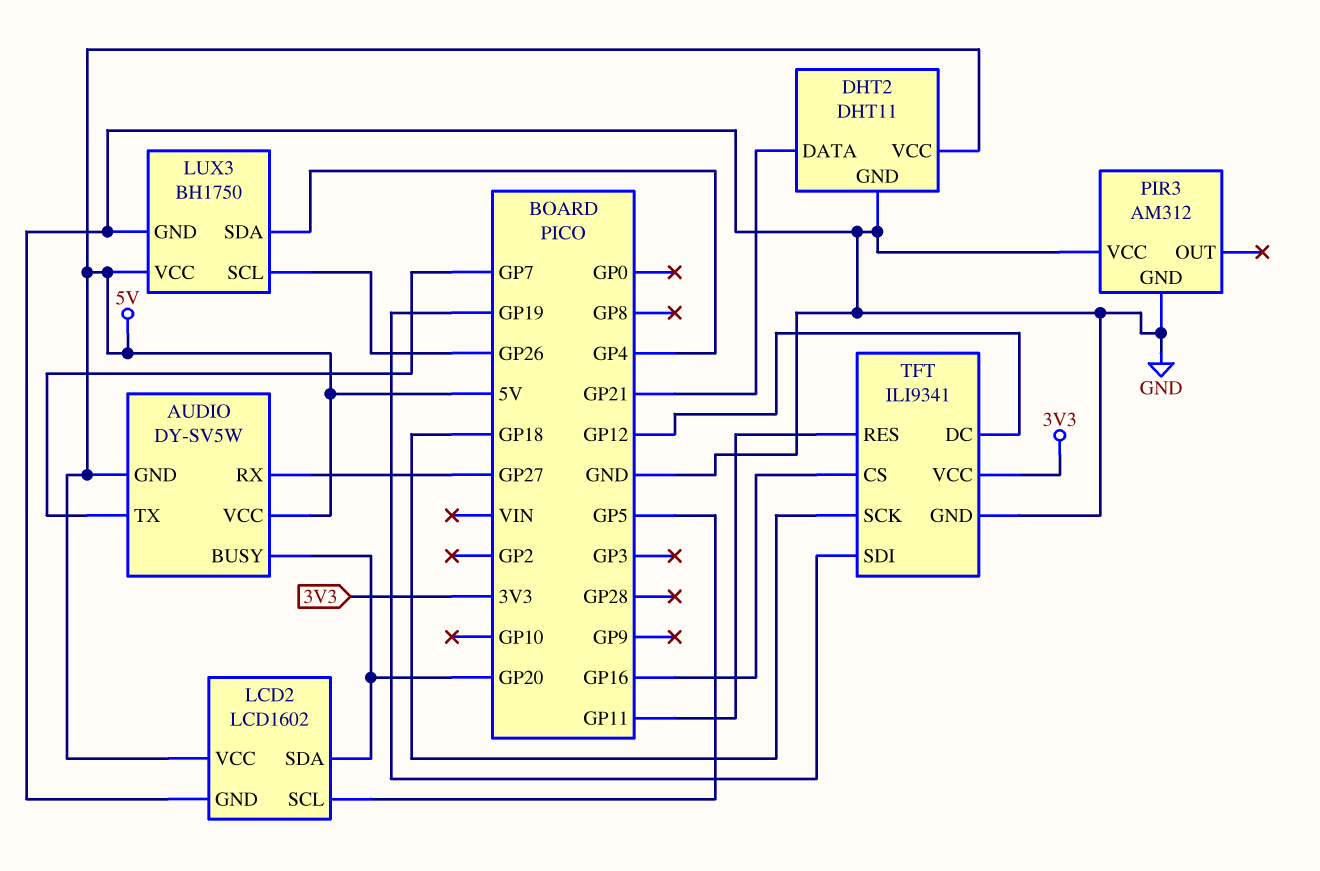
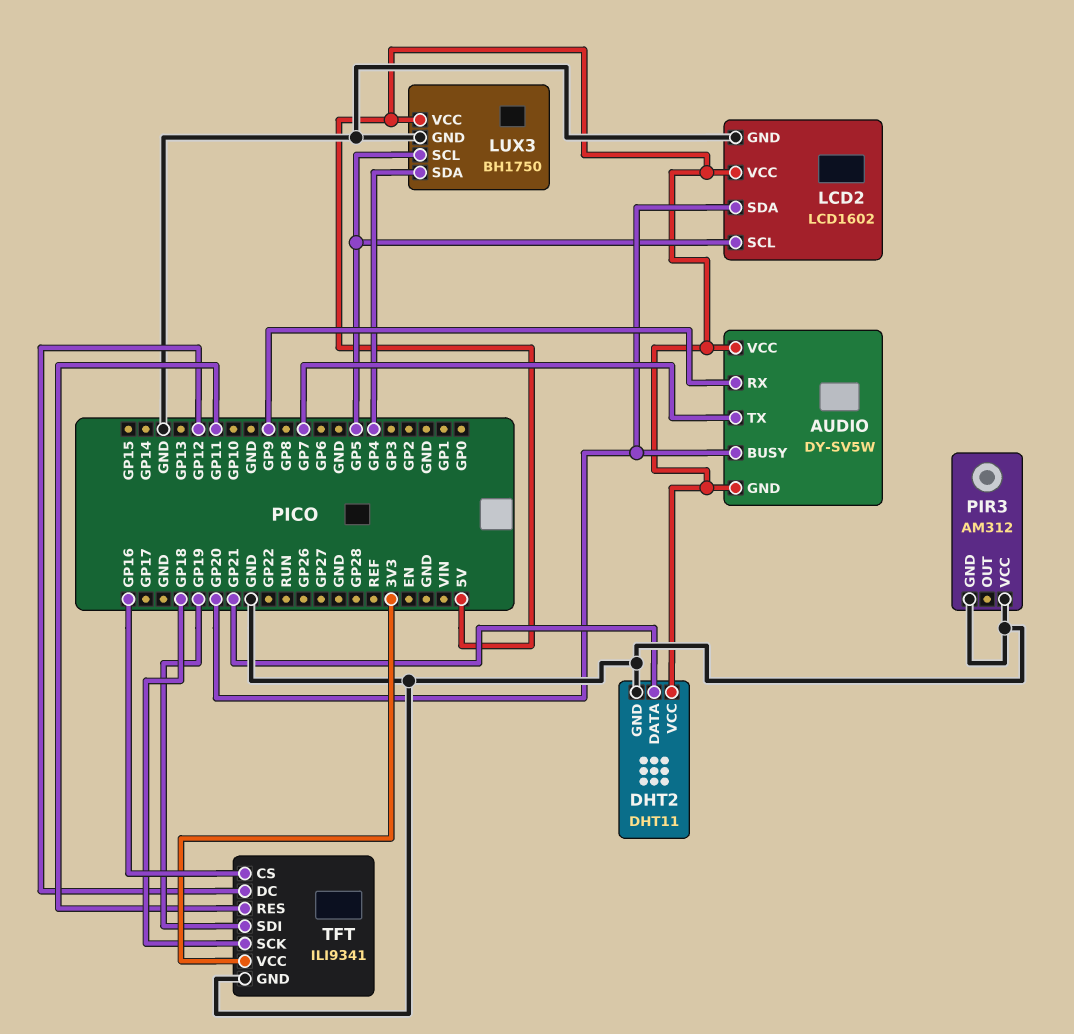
AUDIO pin RX: GP27 -> GP9
LUX3 pin SCL: GP26 -> GP5

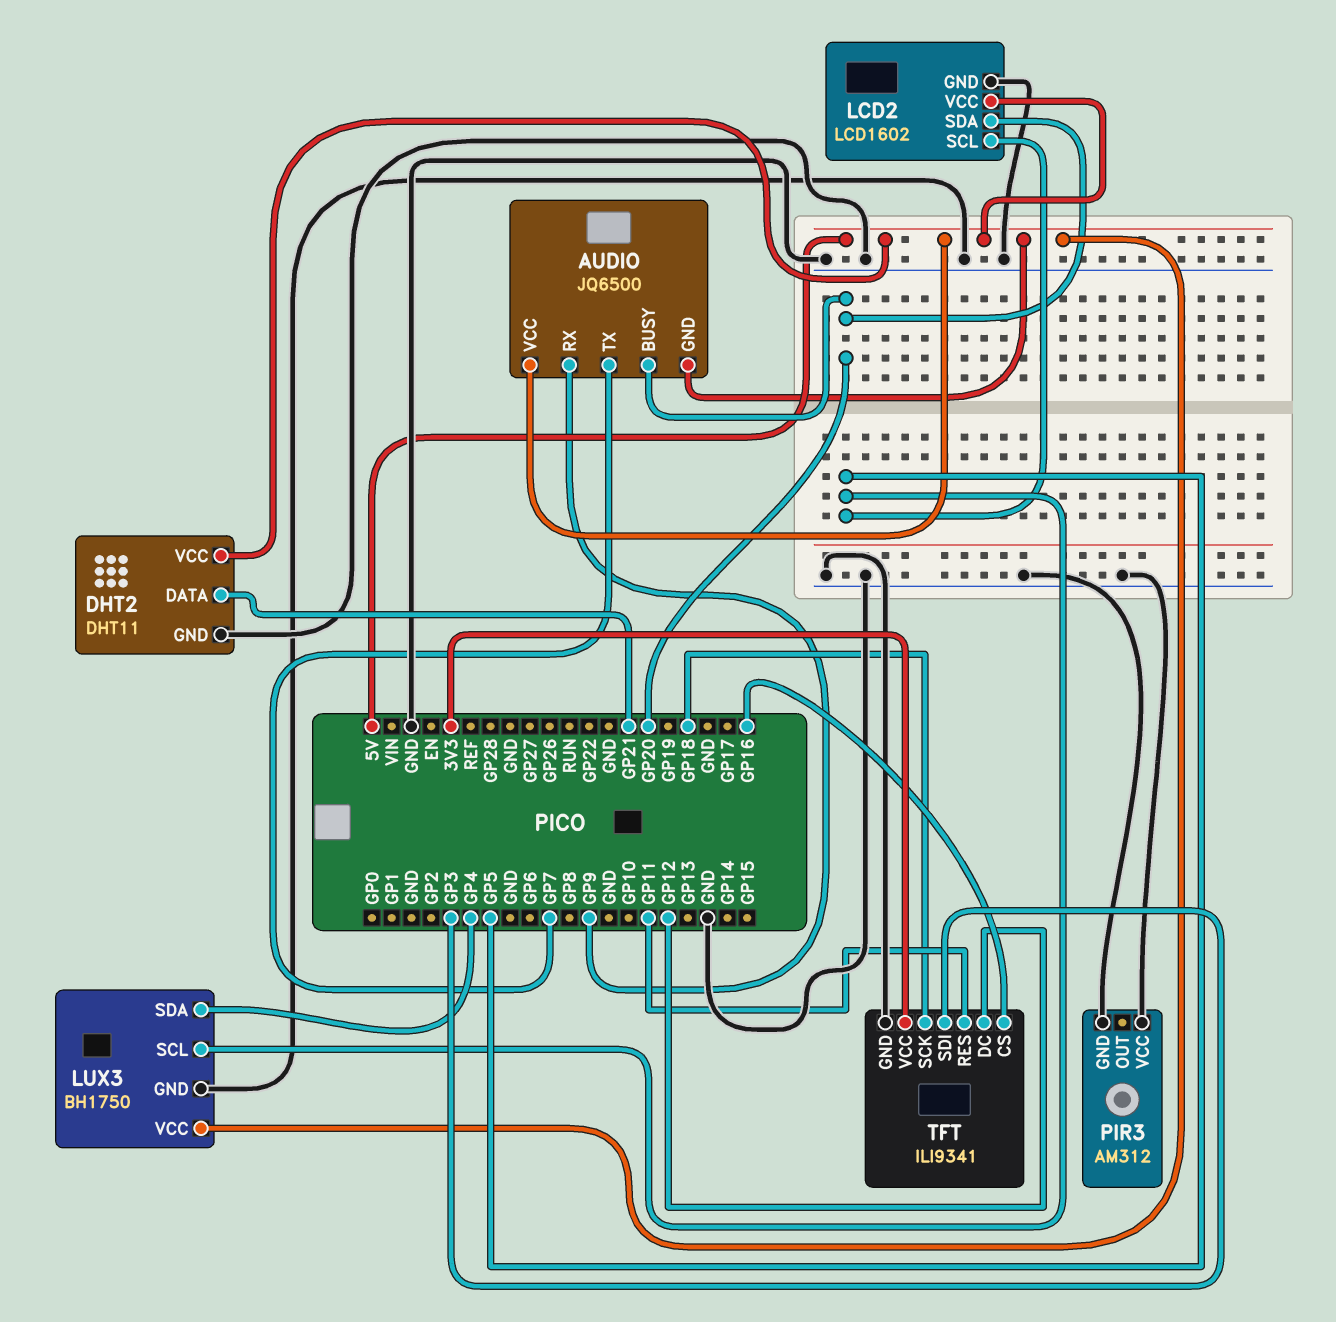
AUDIO: DY-SV5W -> JQ6500
TFT pin SDI: GP19 -> GP3

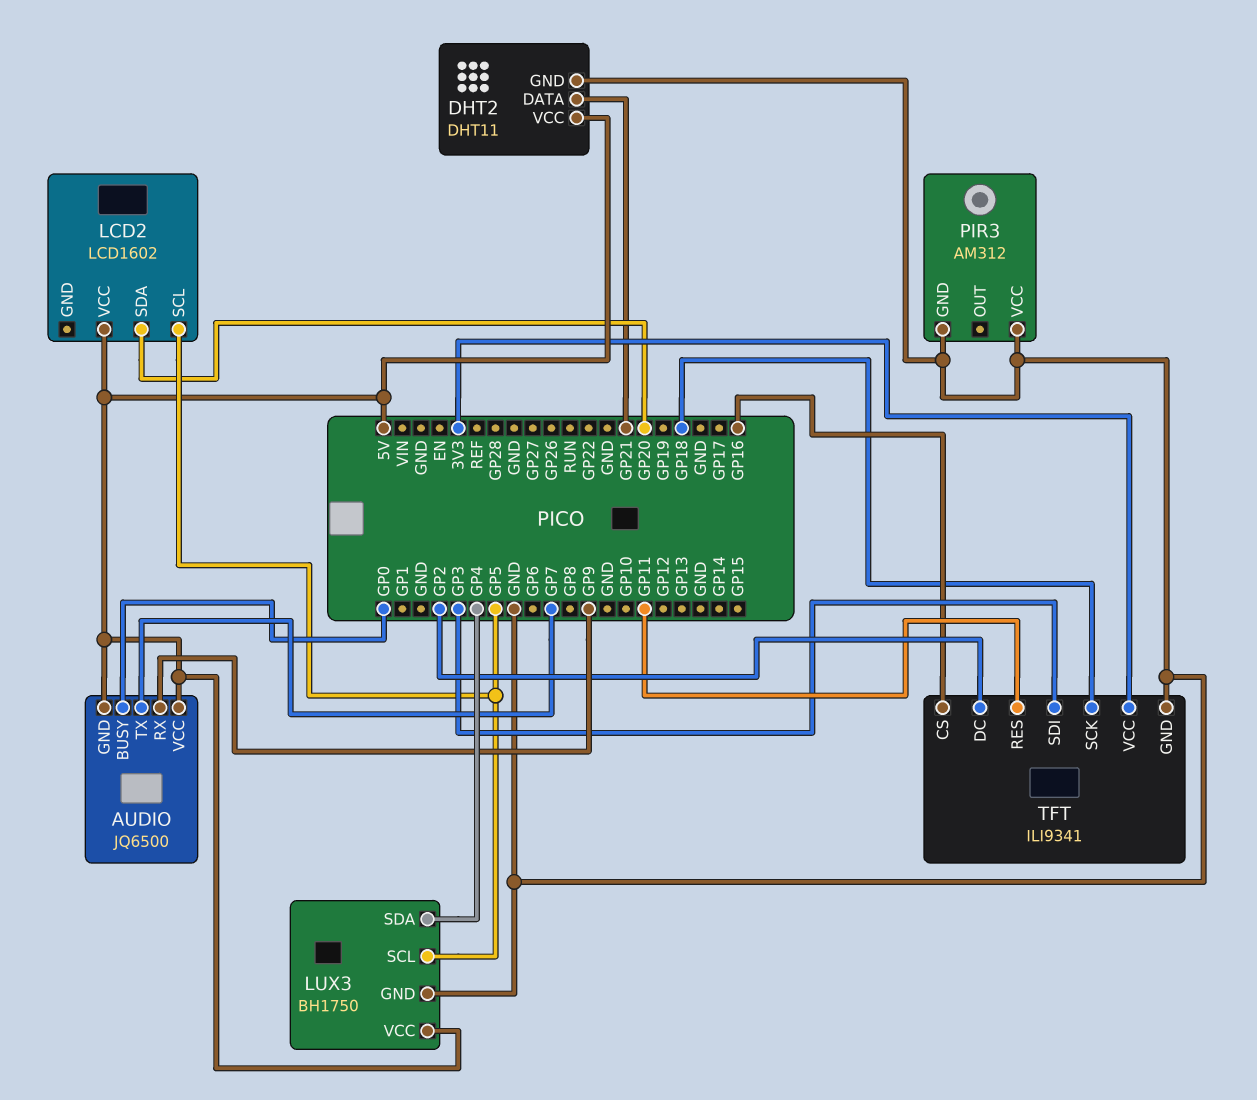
AUDIO pin BUSY: GP20 -> GP0
LCD2 pin GND: GND -> none
TFT pin DC: GP12 -> GP2

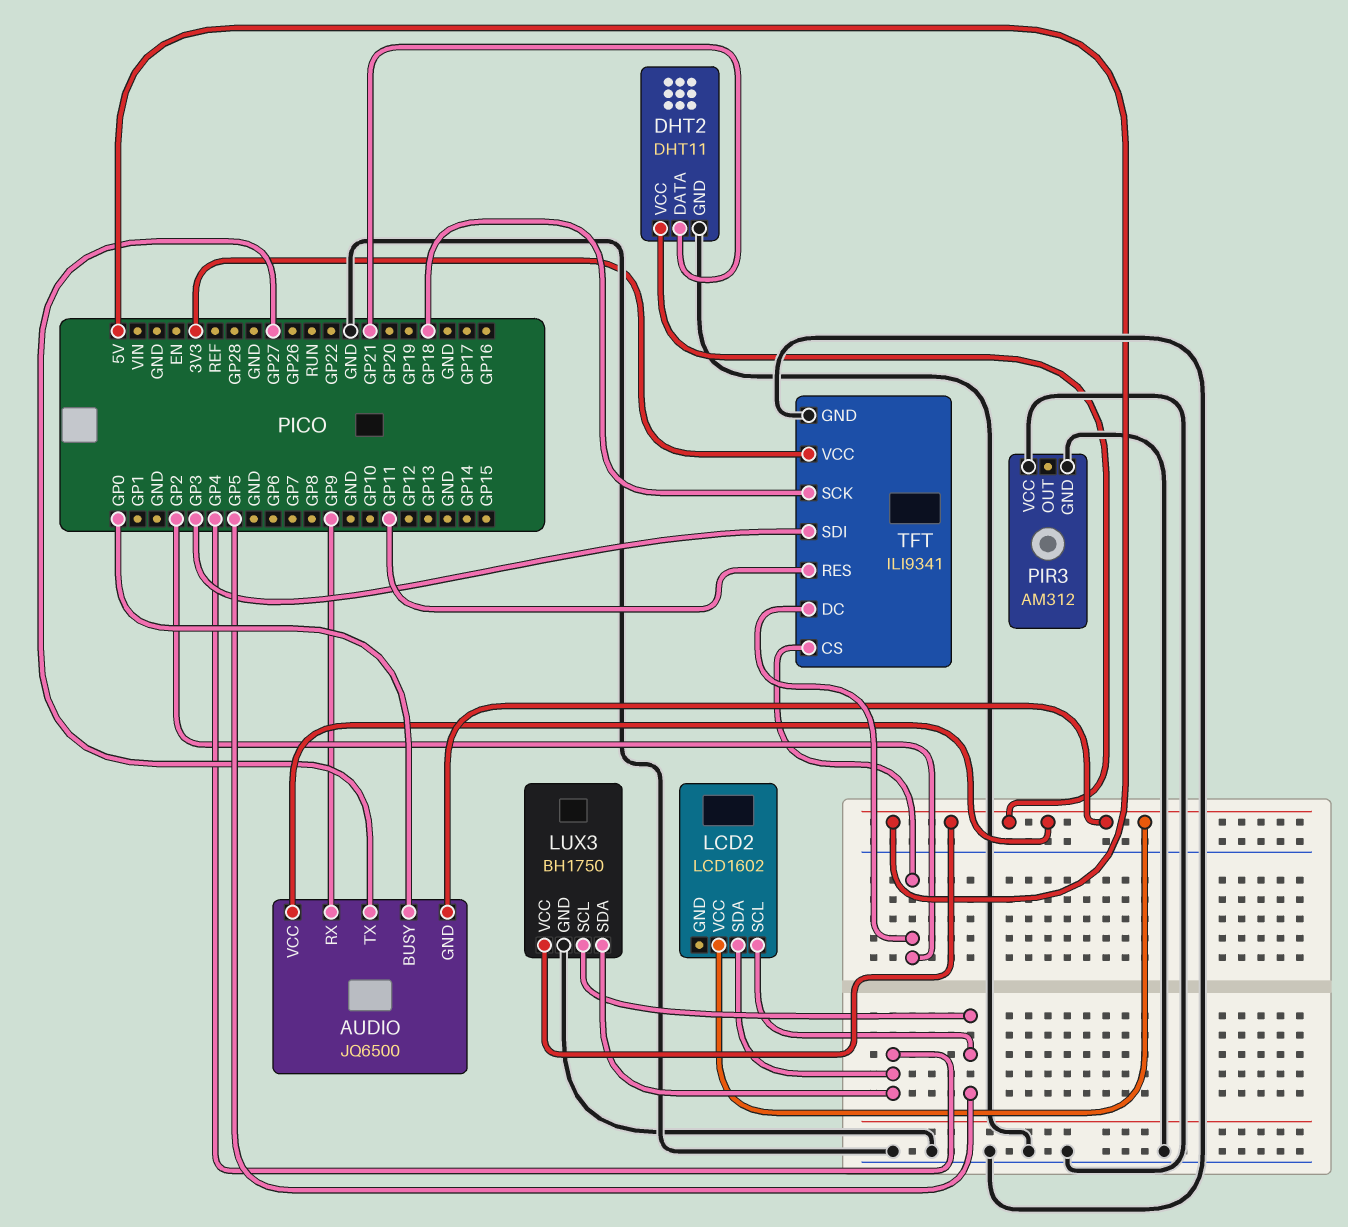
AUDIO pin TX: GP7 -> GP27
LCD2 pin SDA: GP20 -> GP4
TFT pin CS: GP16 -> GP2

